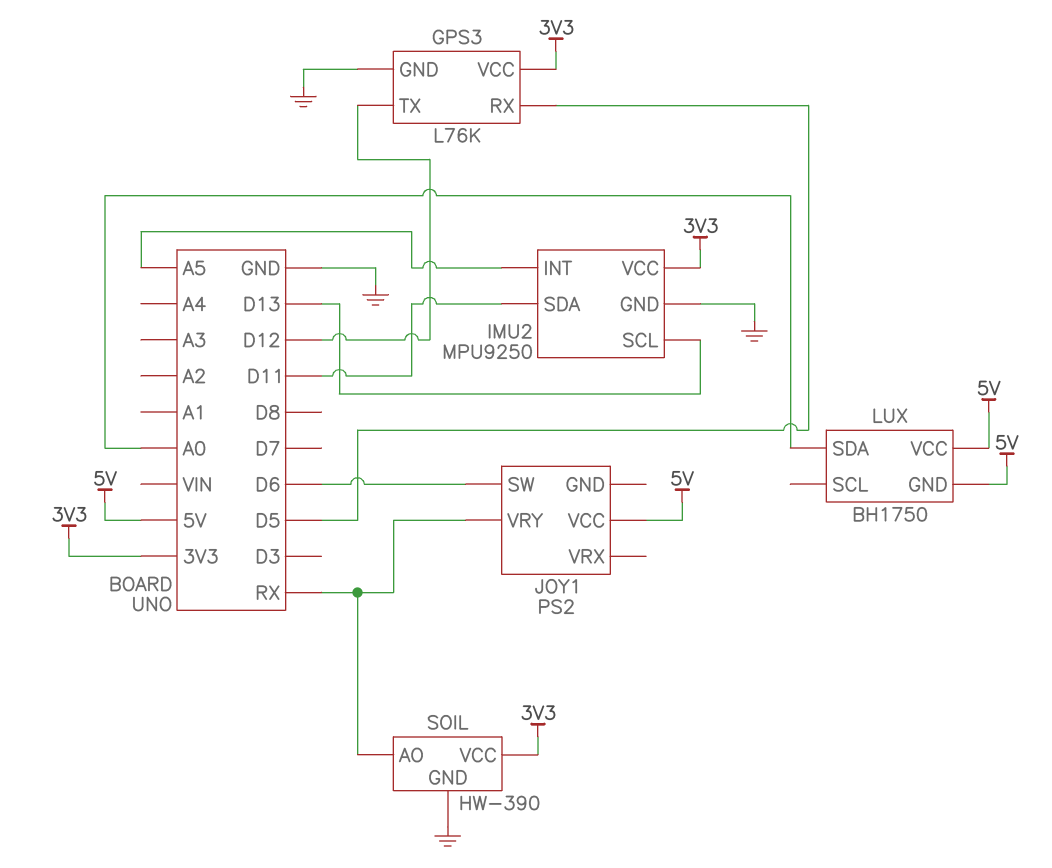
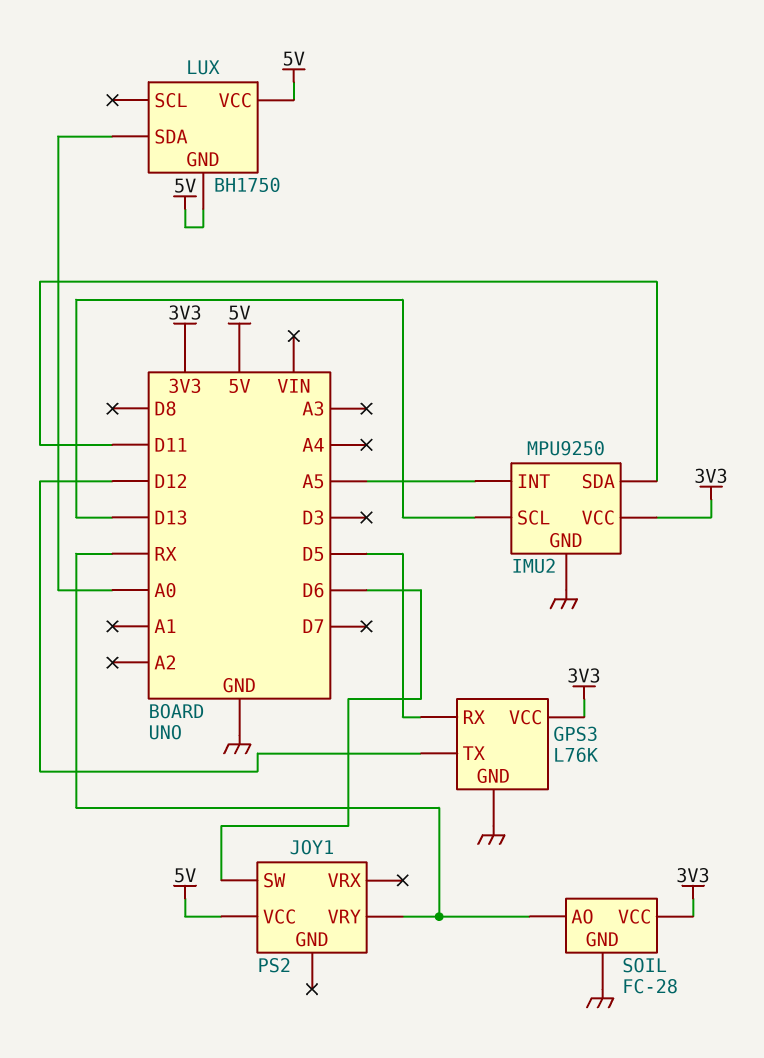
SOIL: HW-390 -> FC-28

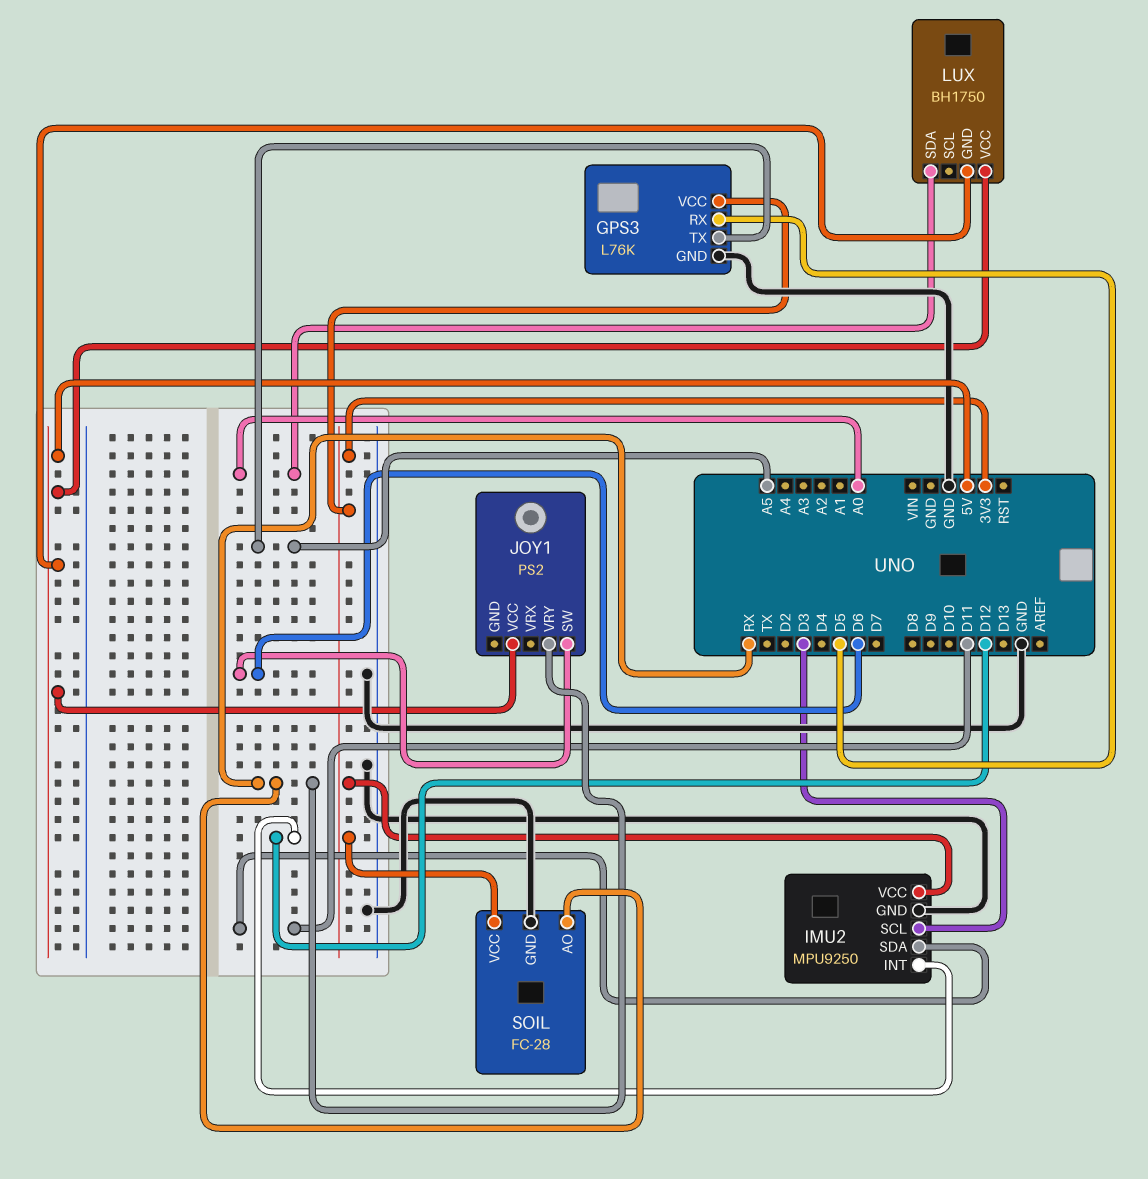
GPS3 pin TX: D12 -> A5
IMU2 pin INT: A5 -> D12
IMU2 pin SCL: D13 -> D3

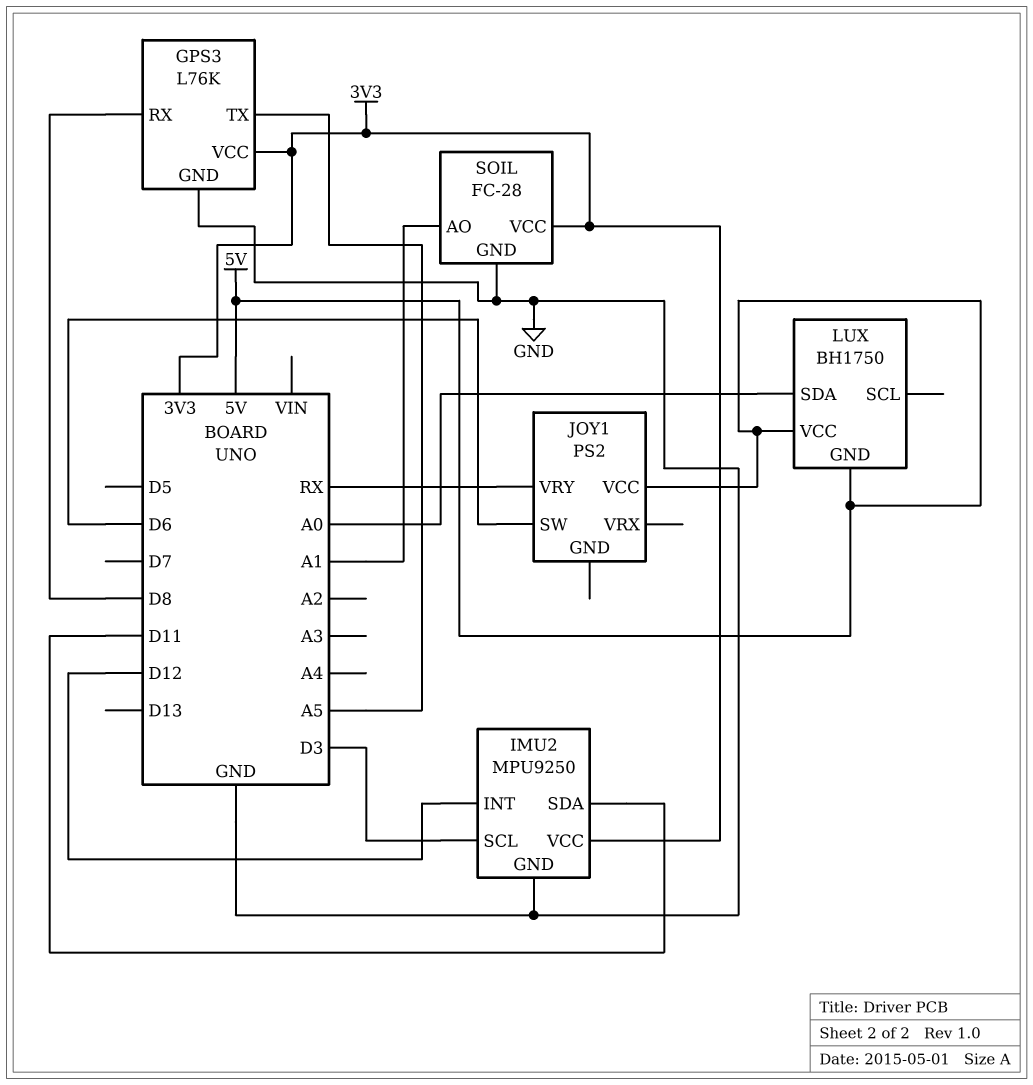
GPS3 pin RX: D5 -> D8
SOIL pin AO: RX -> A1

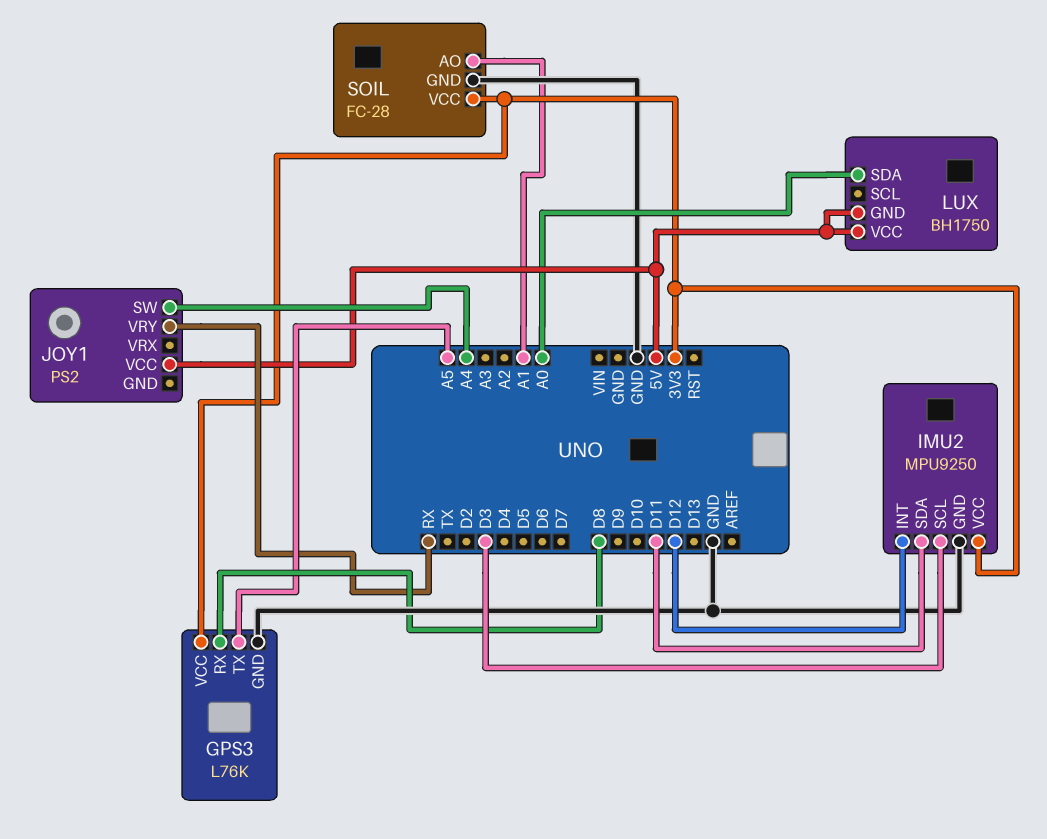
JOY1 pin SW: D6 -> A4

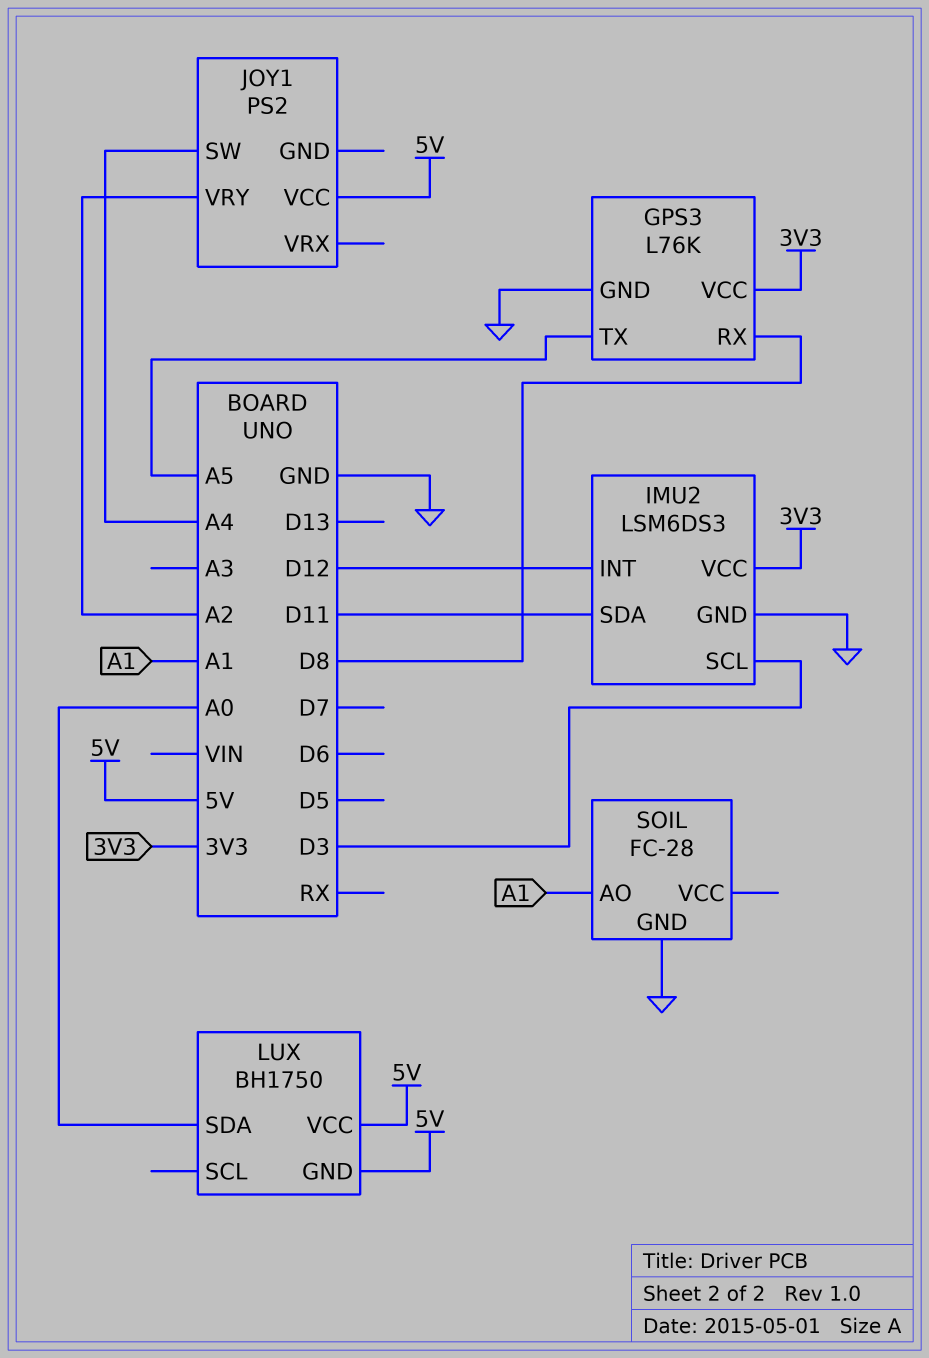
IMU2: MPU9250 -> LSM6DS3
JOY1 pin VRY: RX -> A2
SOIL pin VCC: 3V3 -> none

